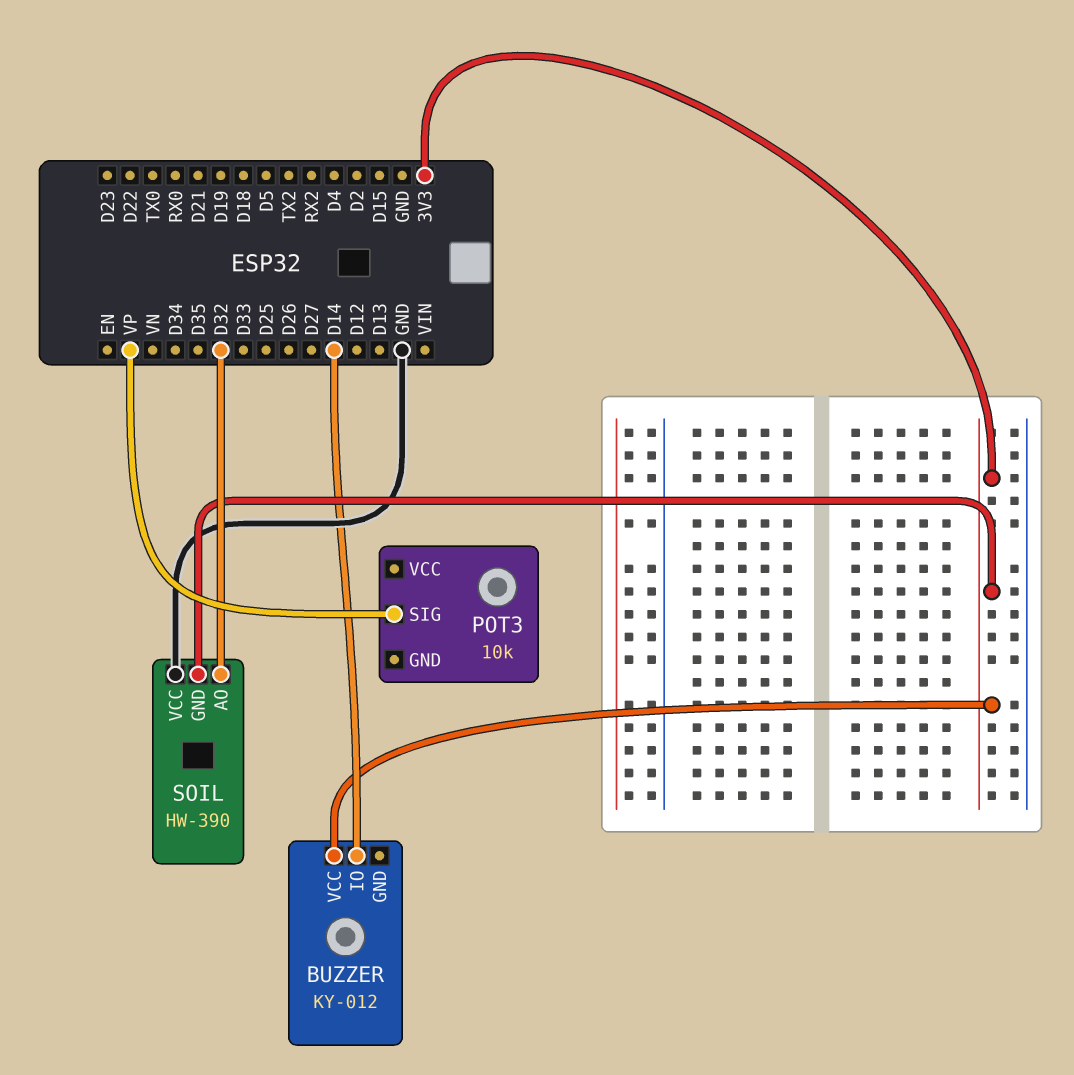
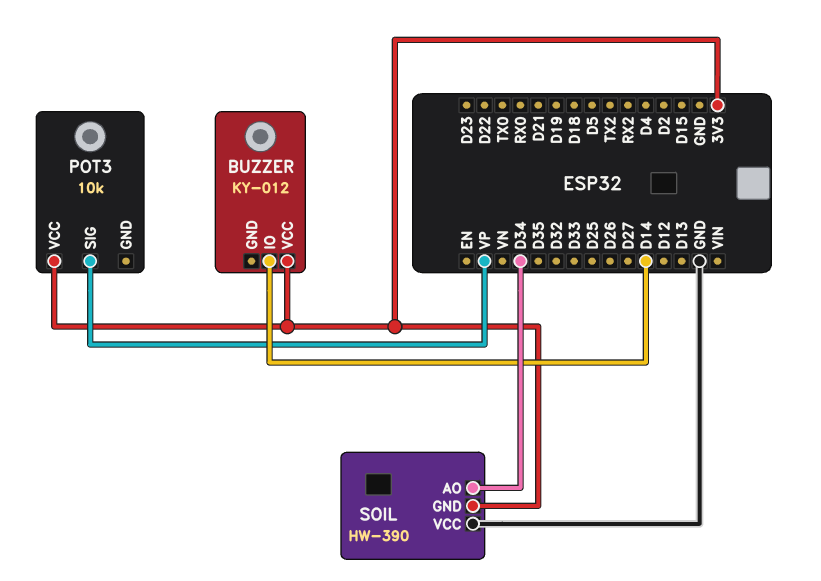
POT3 pin VCC: none -> 3V3
SOIL pin AO: D32 -> D34

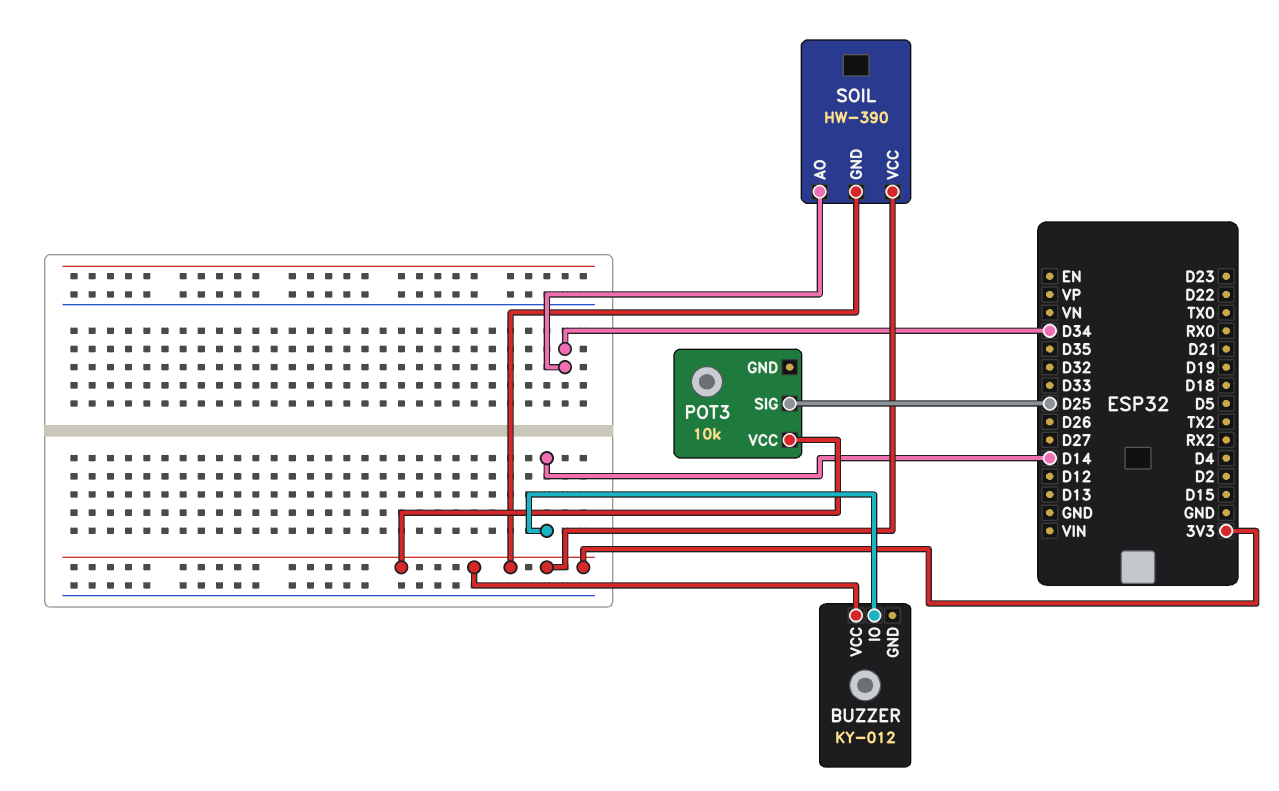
POT3 pin SIG: VP -> D25
SOIL pin VCC: GND -> 3V3

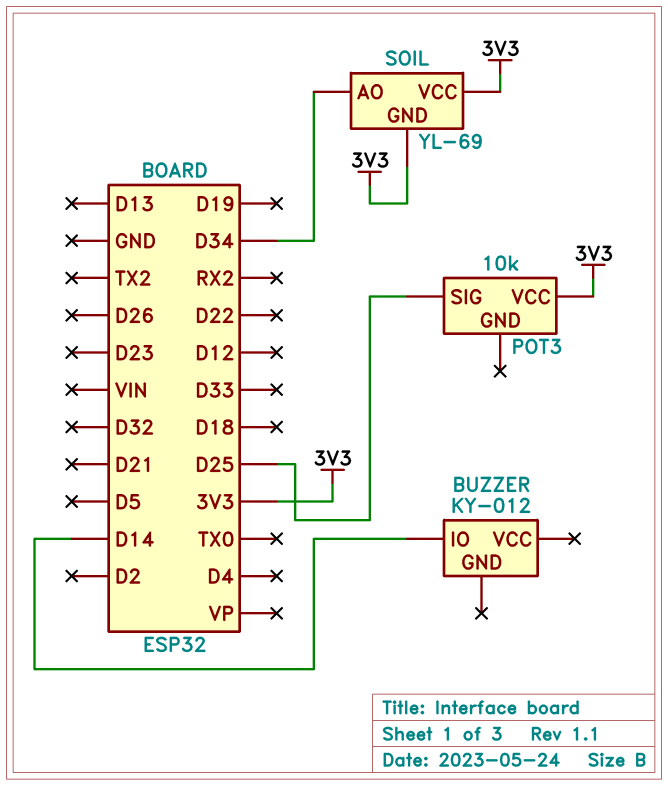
BUZZER pin VCC: 3V3 -> none
SOIL: HW-390 -> YL-69

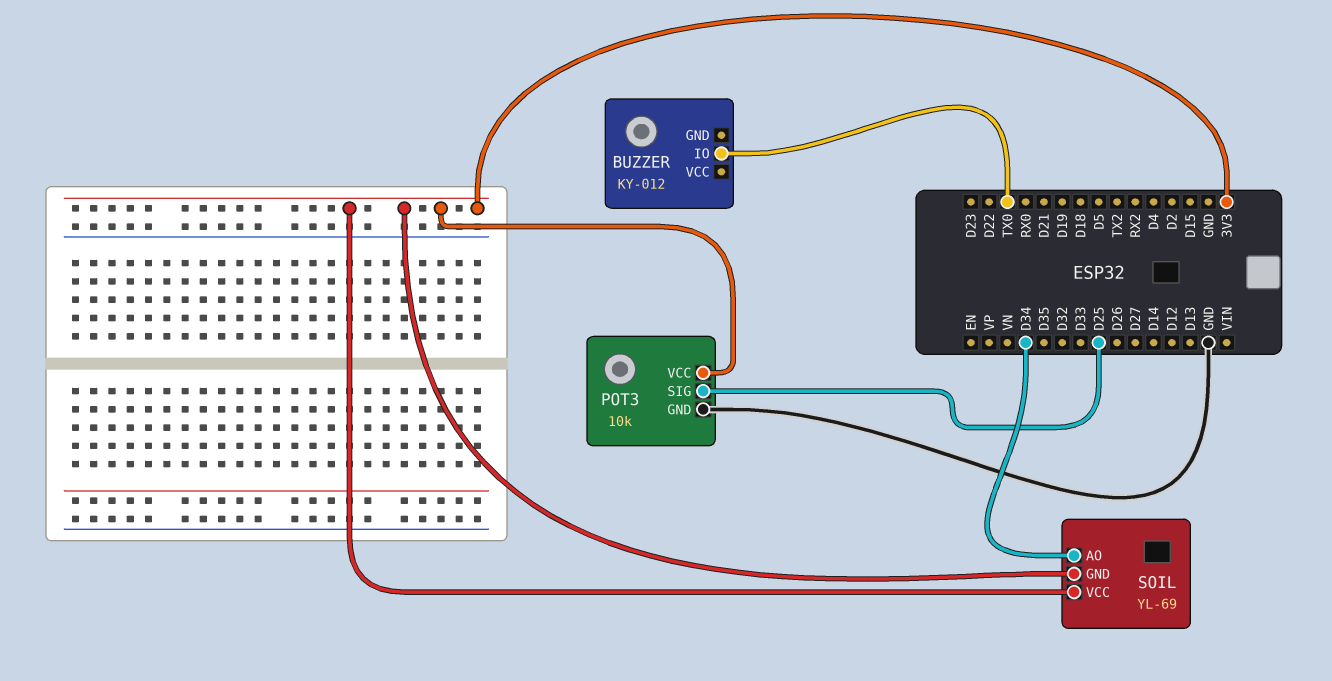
BUZZER pin IO: D14 -> TX0
POT3 pin GND: none -> GND

